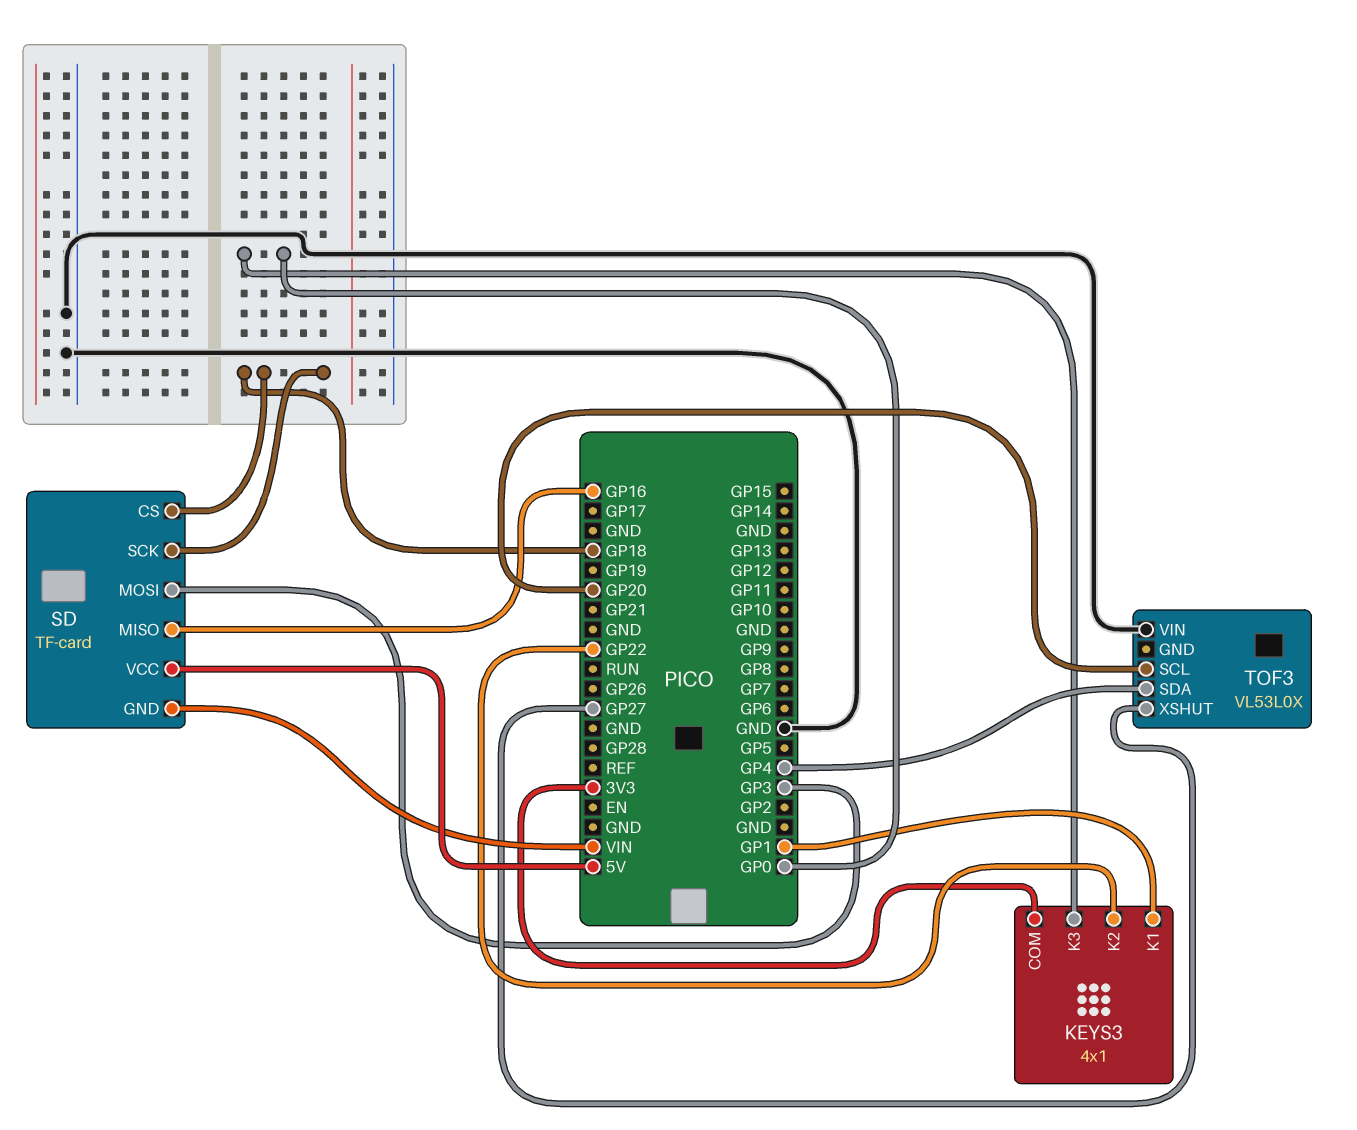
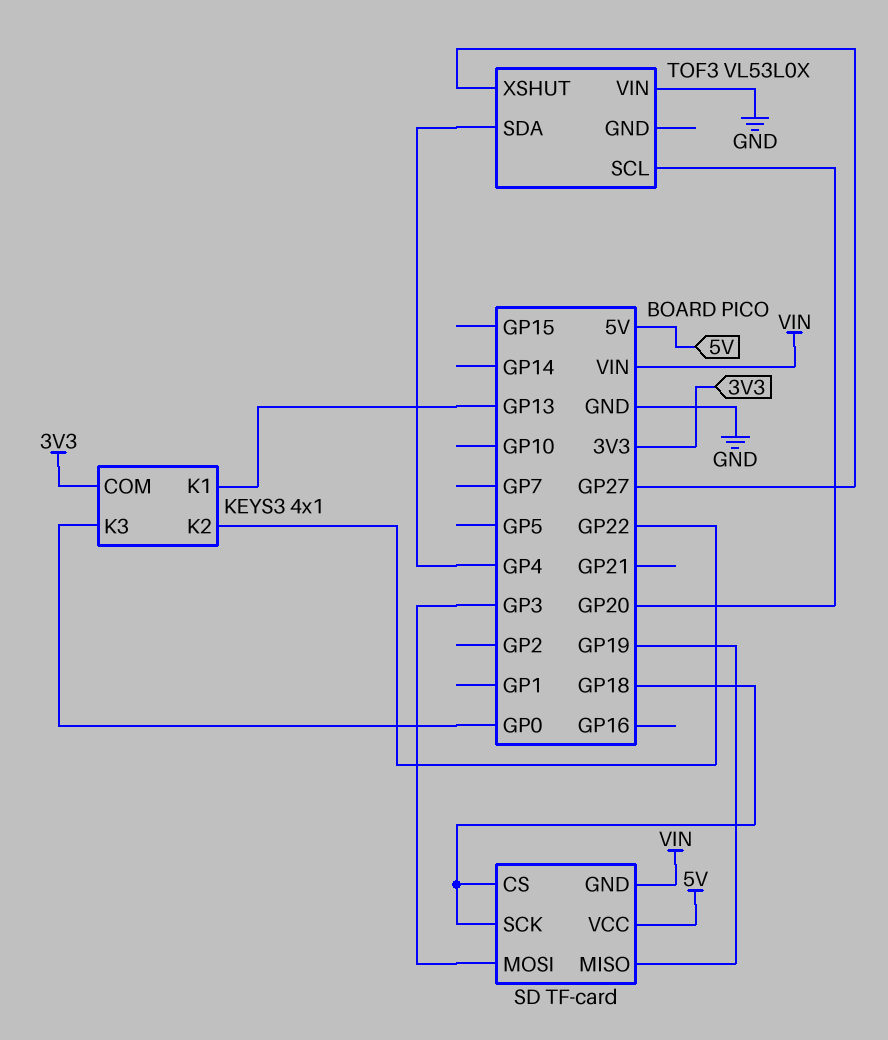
KEYS3 pin K1: GP1 -> GP13
SD pin MISO: GP16 -> GP19

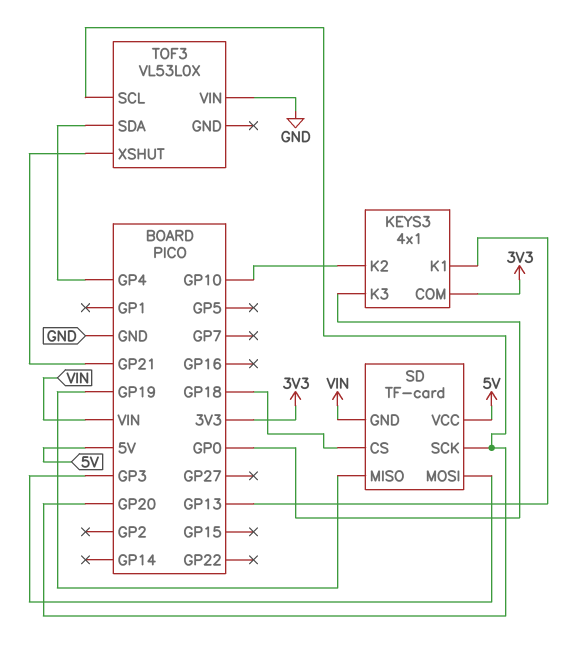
KEYS3 pin K2: GP22 -> GP10
SD pin SCK: GP18 -> GP20
TOF3 pin XSHUT: GP27 -> GP21

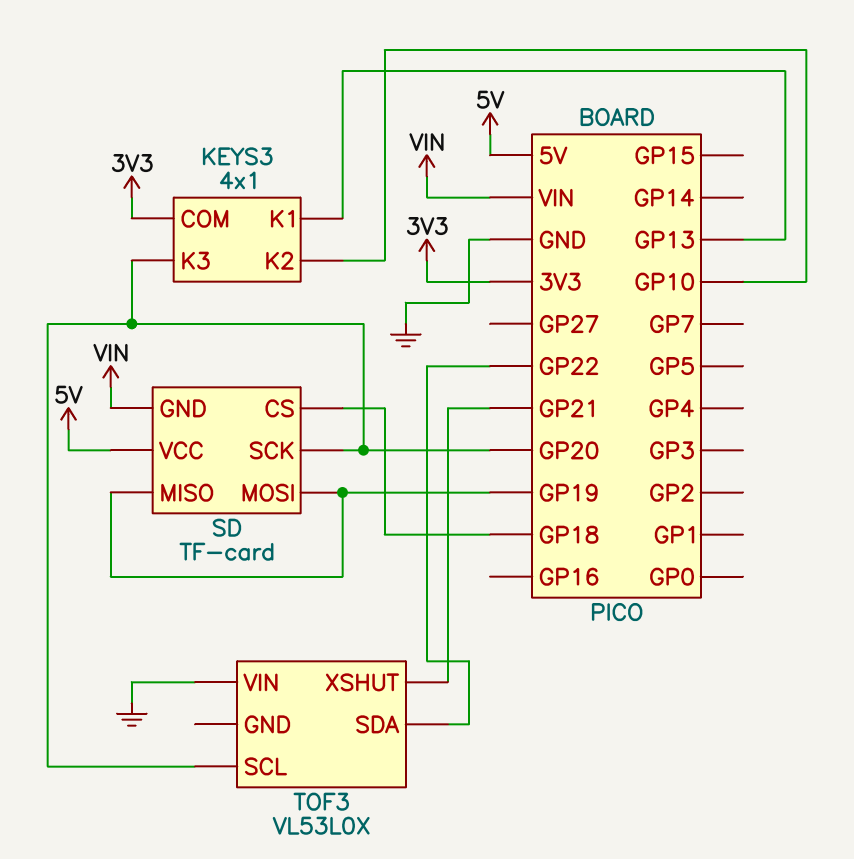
KEYS3 pin K3: GP0 -> GP20
SD pin MOSI: GP3 -> GP19
TOF3 pin SDA: GP4 -> GP22

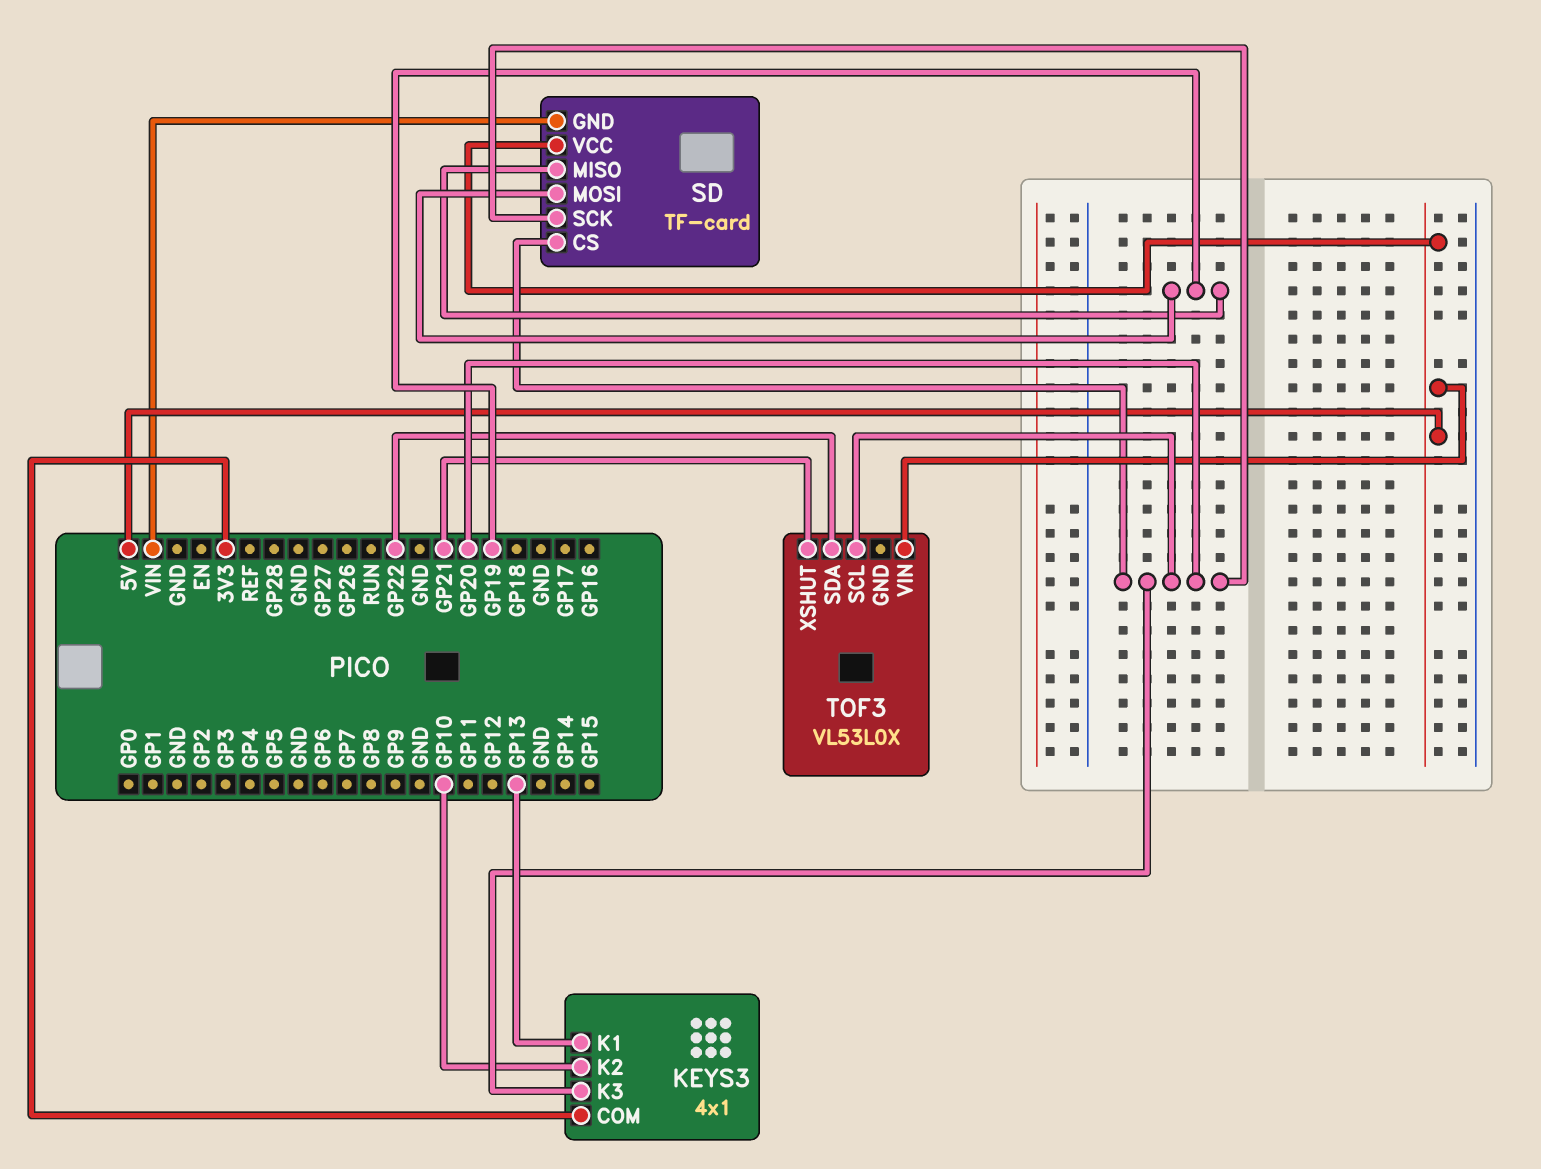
SD pin CS: GP18 -> GP20
TOF3 pin VIN: GND -> 5V

